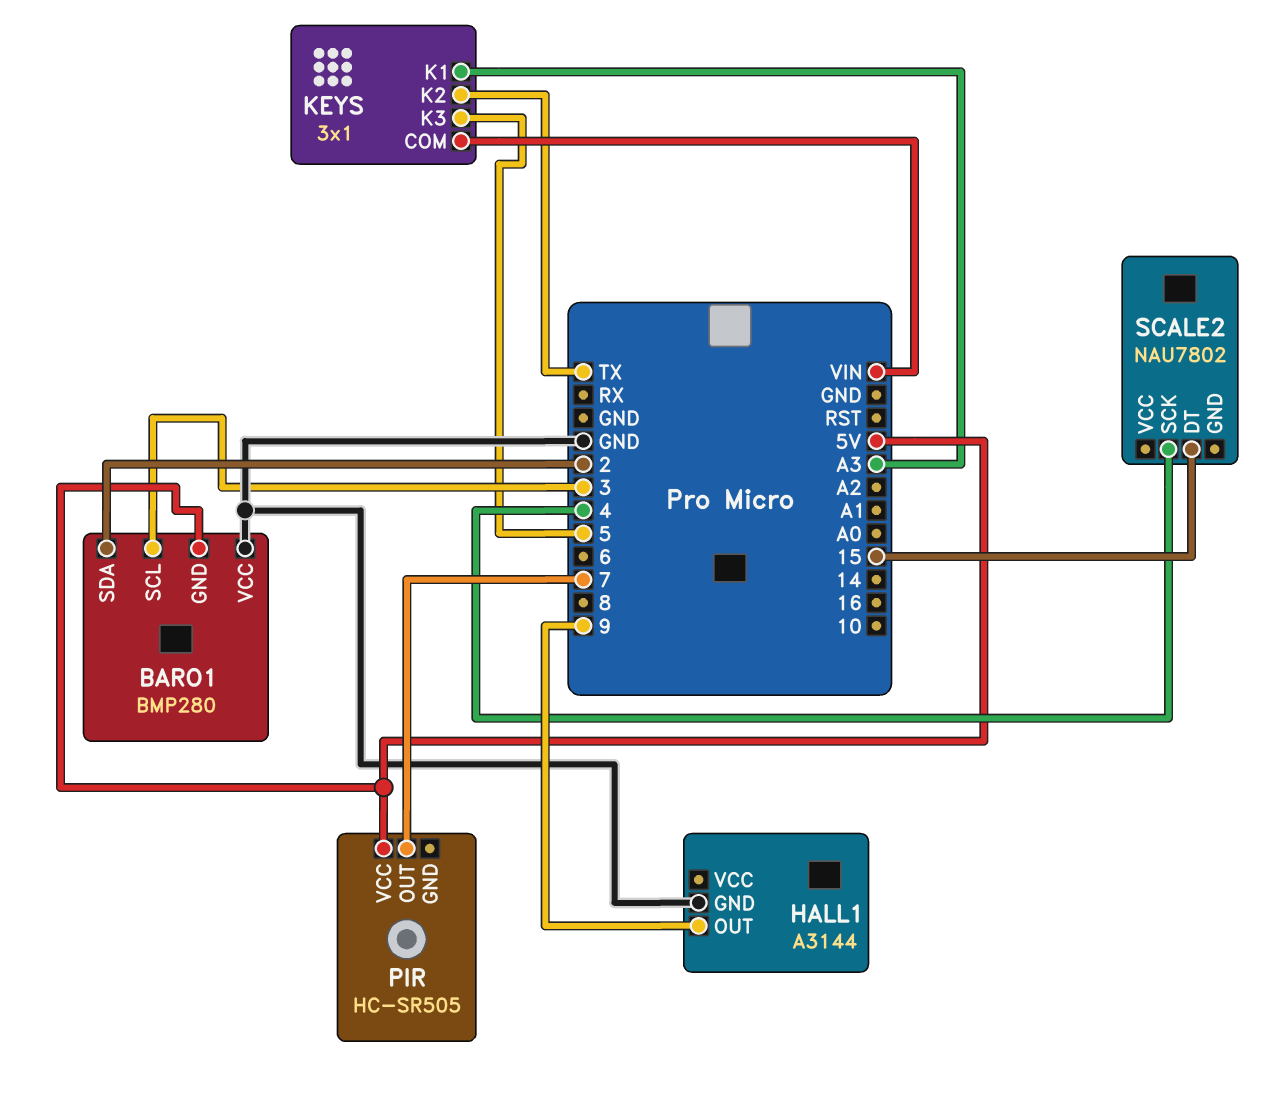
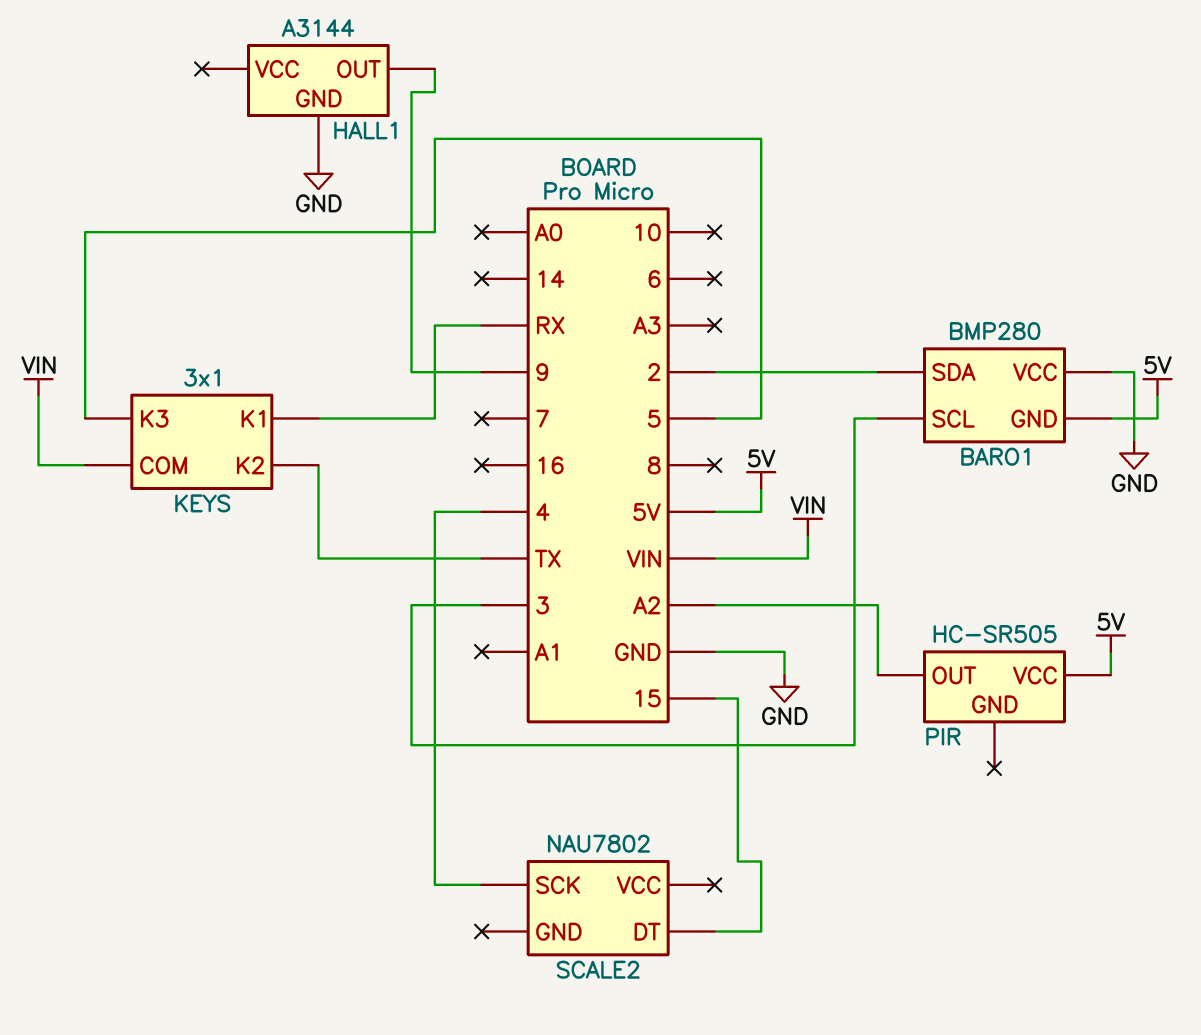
KEYS pin K1: A3 -> RX
PIR pin OUT: 7 -> A2

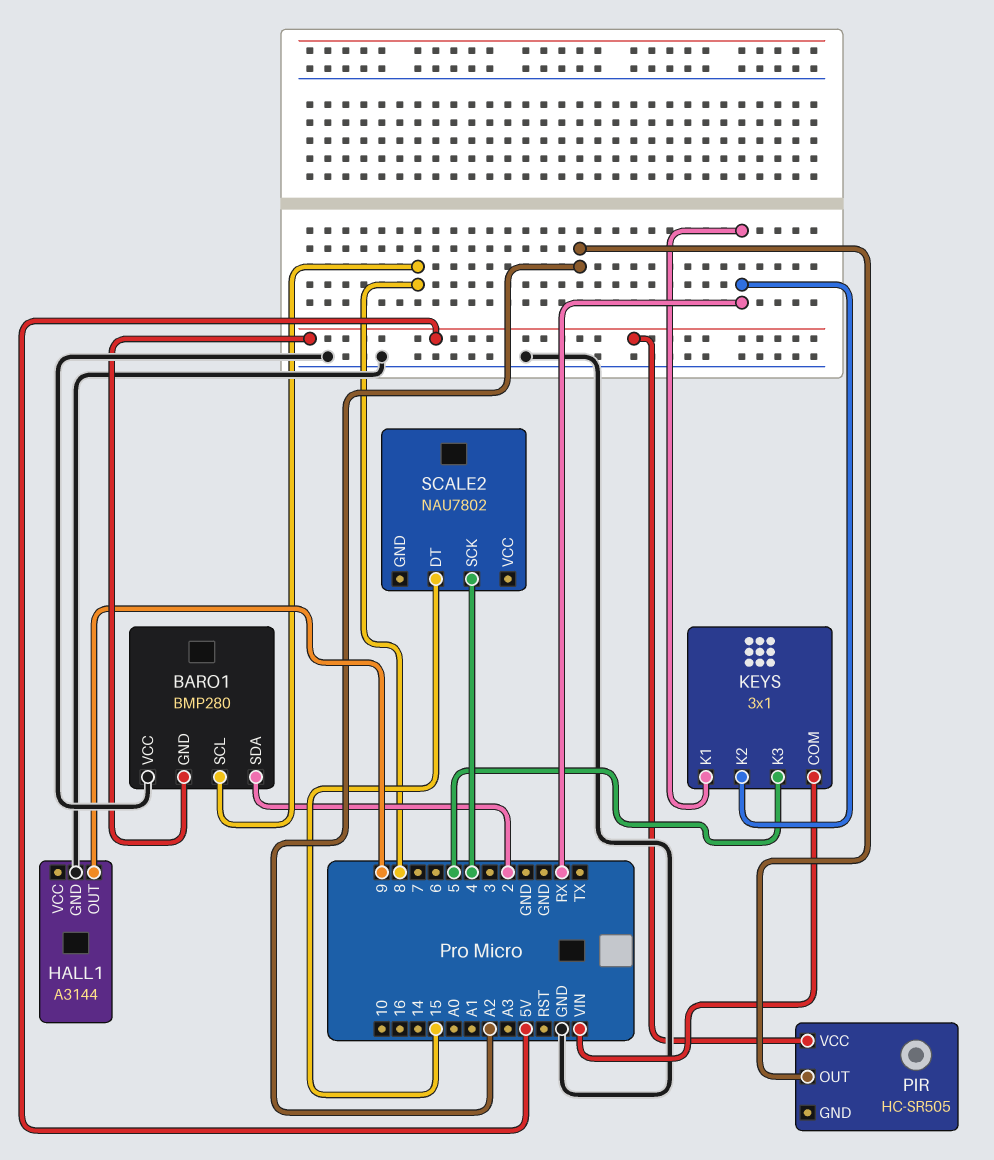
BARO1 pin SCL: 3 -> 8
KEYS pin K2: TX -> RX

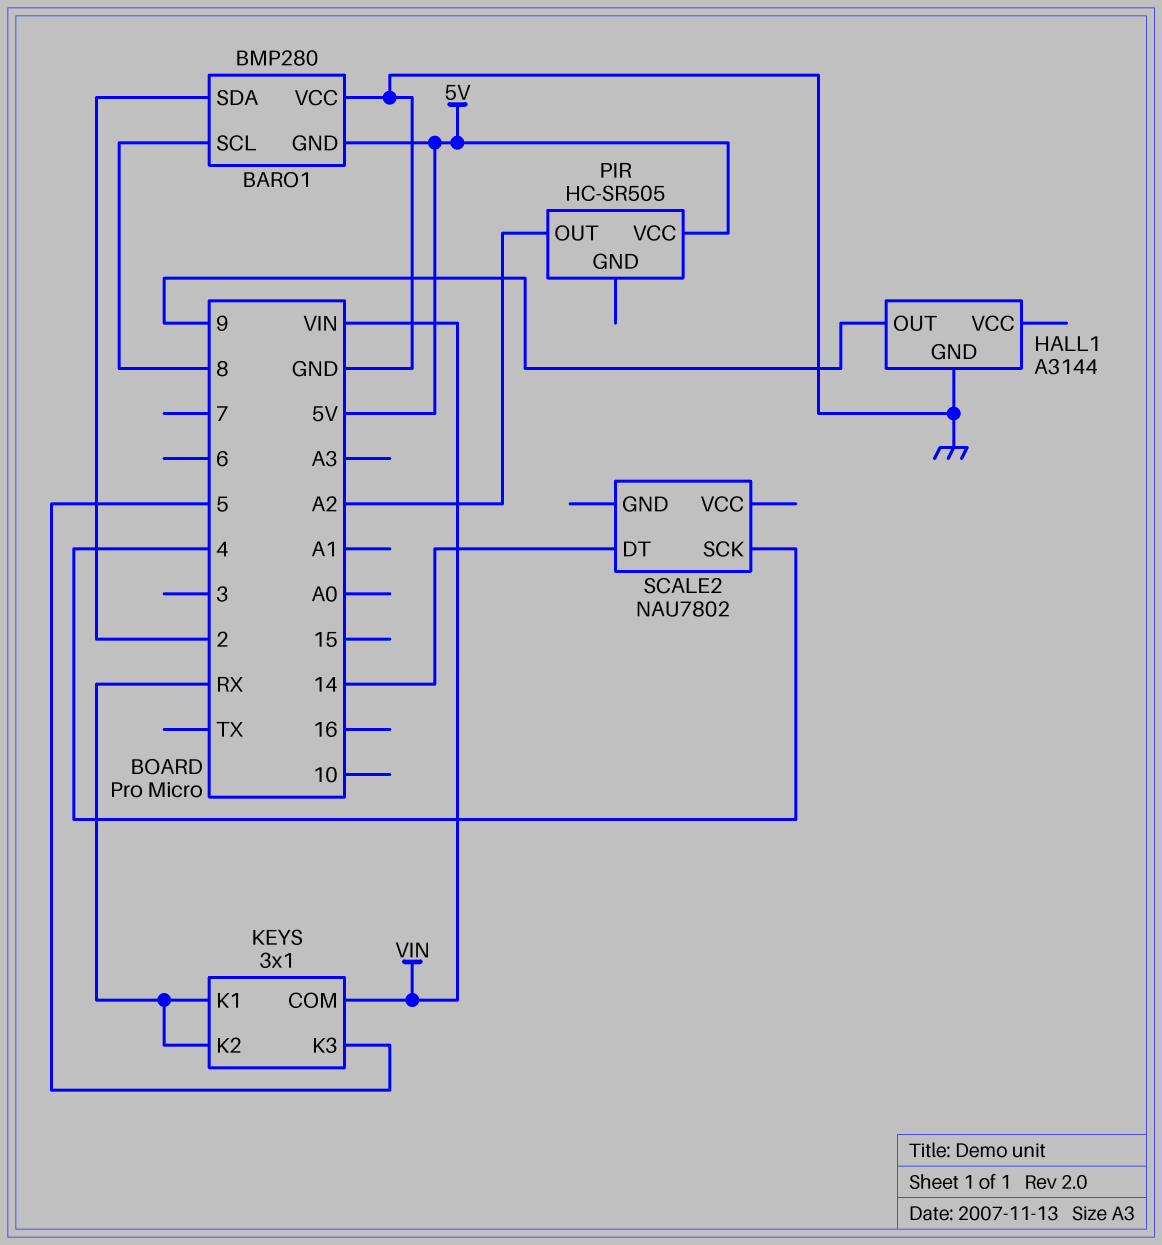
SCALE2 pin DT: 15 -> 14

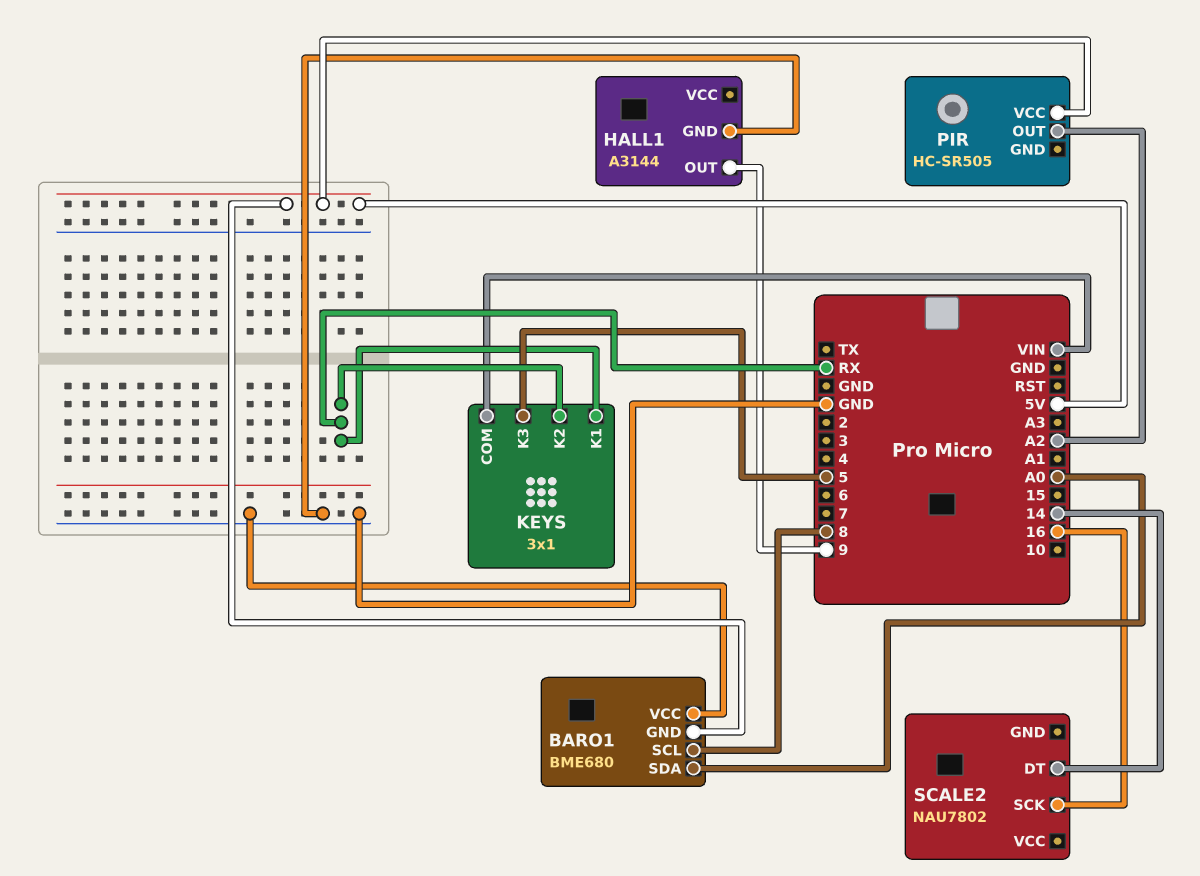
BARO1: BMP280 -> BME680
BARO1 pin SDA: 2 -> A0
SCALE2 pin SCK: 4 -> 16

